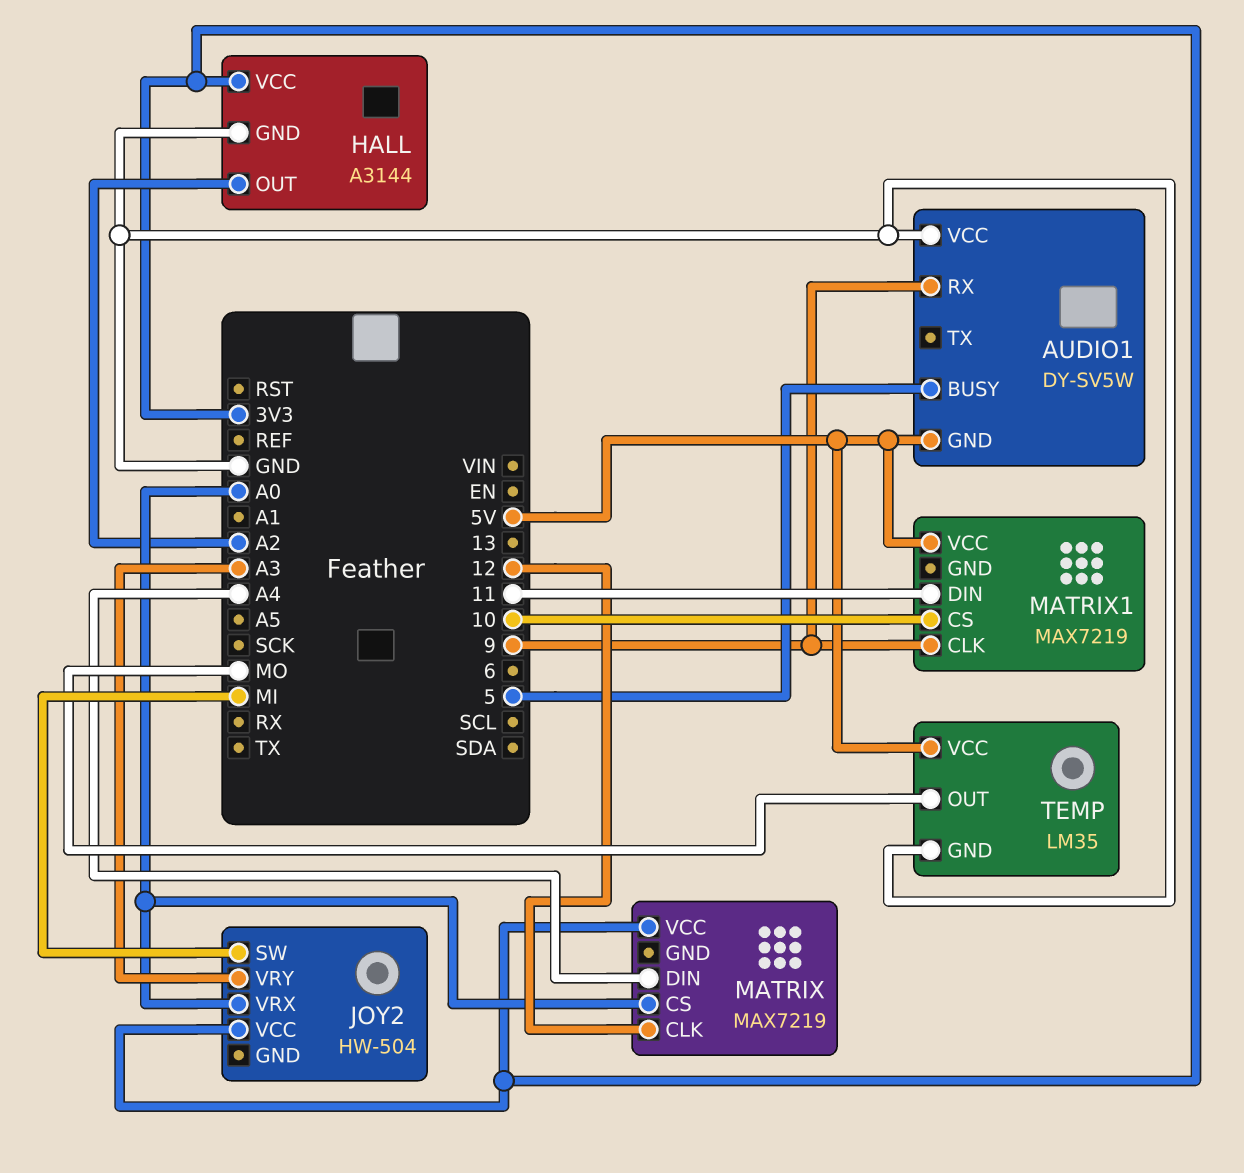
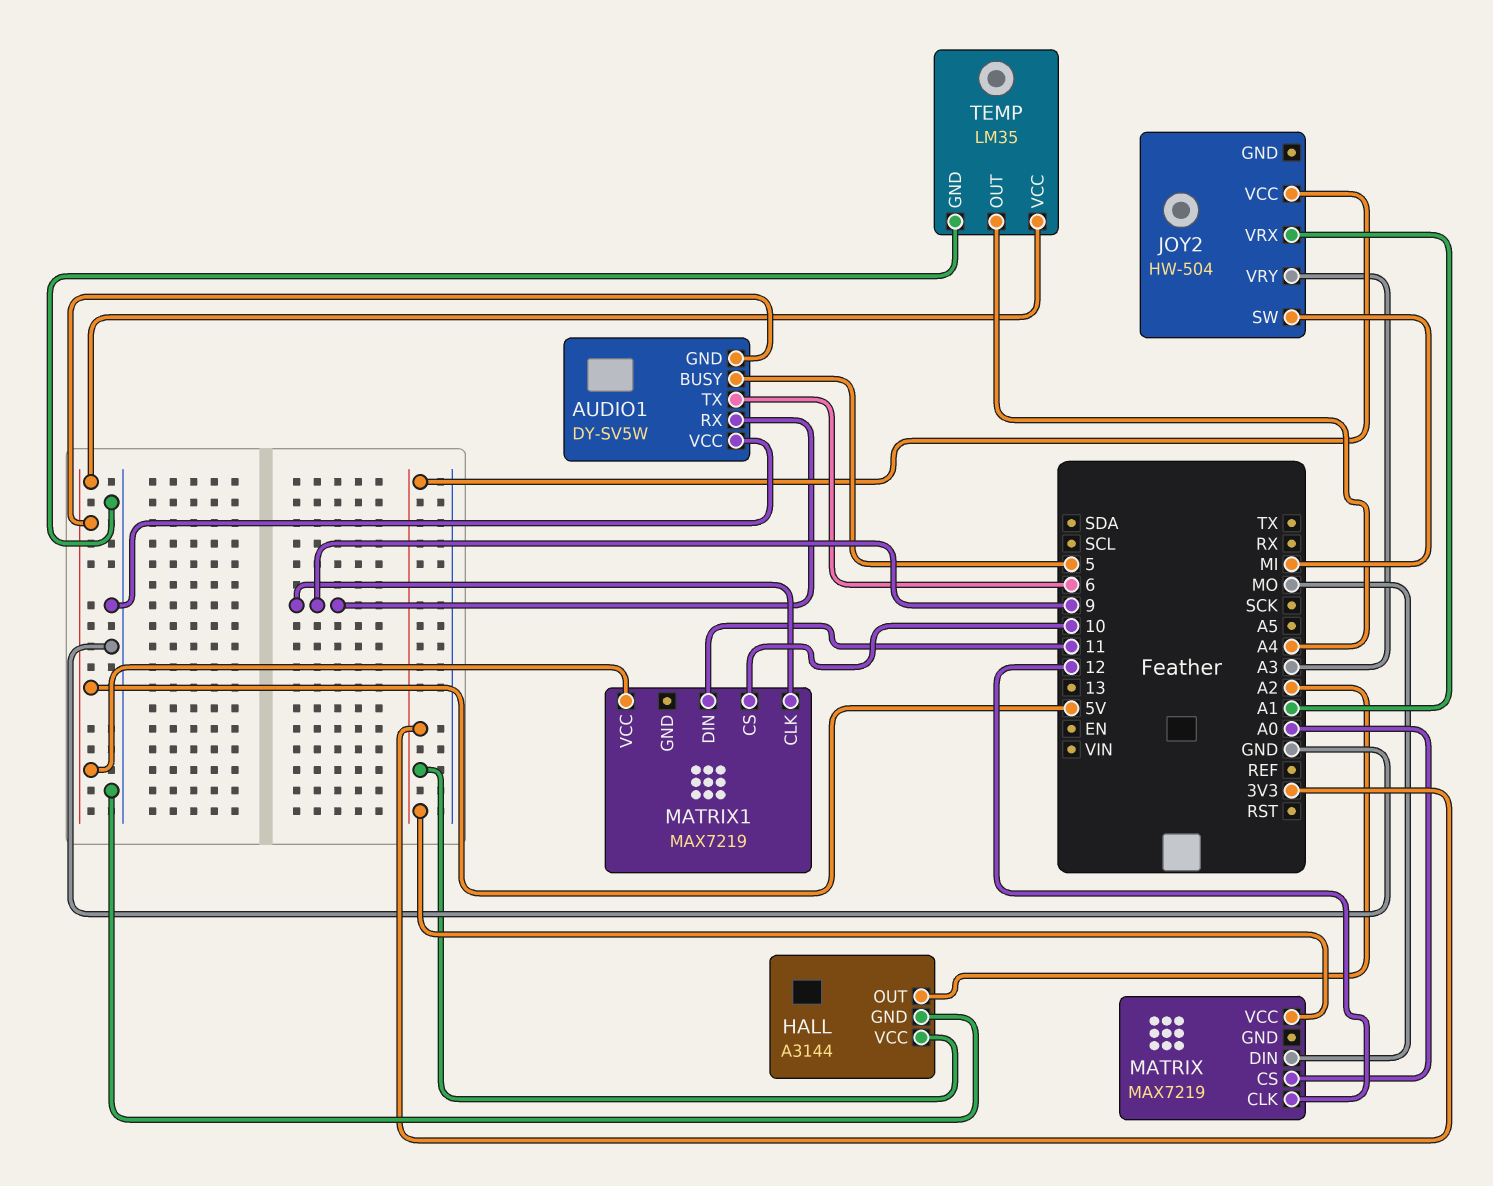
AUDIO1 pin TX: none -> 6
JOY2 pin VRX: A0 -> A1
MATRIX pin DIN: A4 -> MO
TEMP pin OUT: MO -> A4

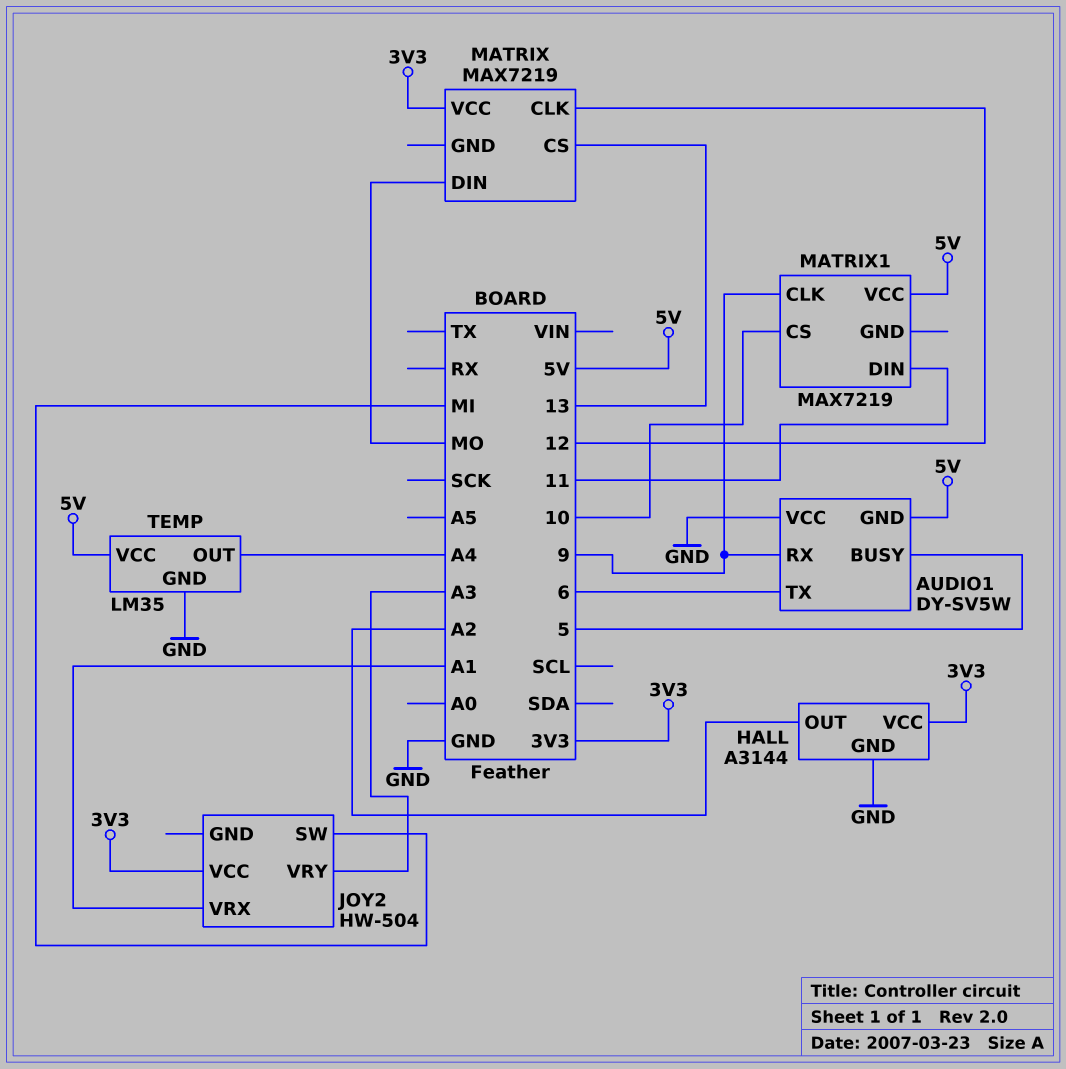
MATRIX pin CS: A0 -> 13

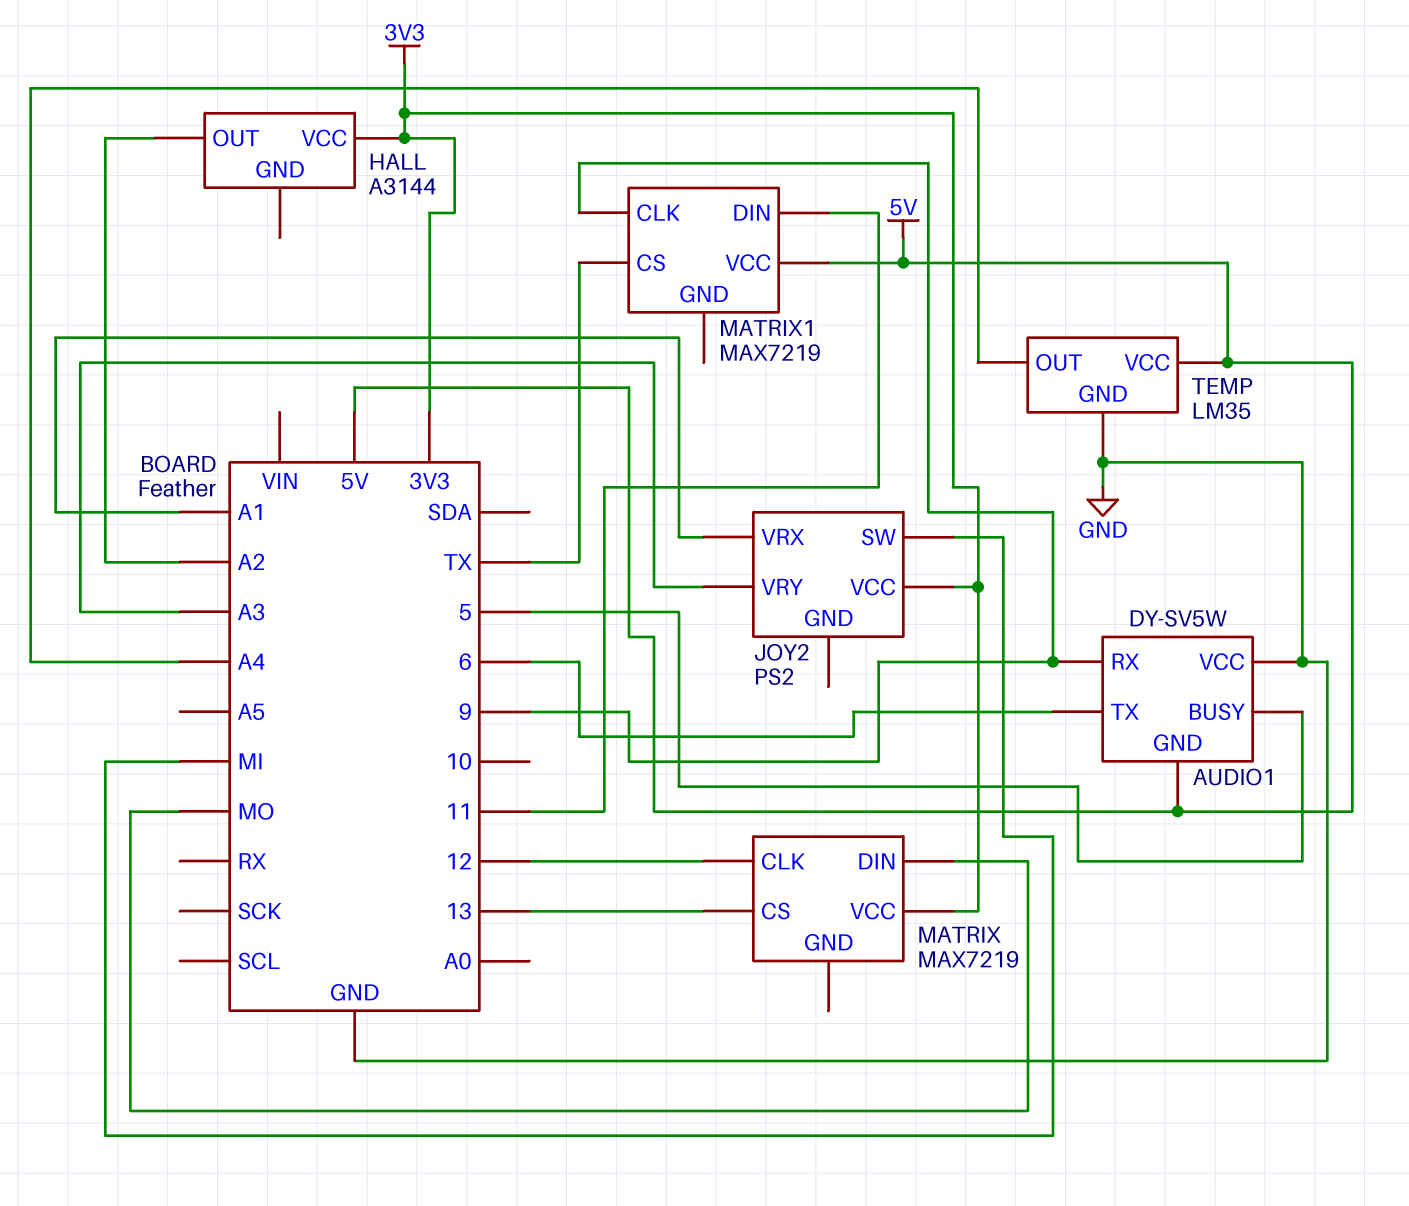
HALL pin GND: GND -> none
JOY2: HW-504 -> PS2
MATRIX1 pin CS: 10 -> TX

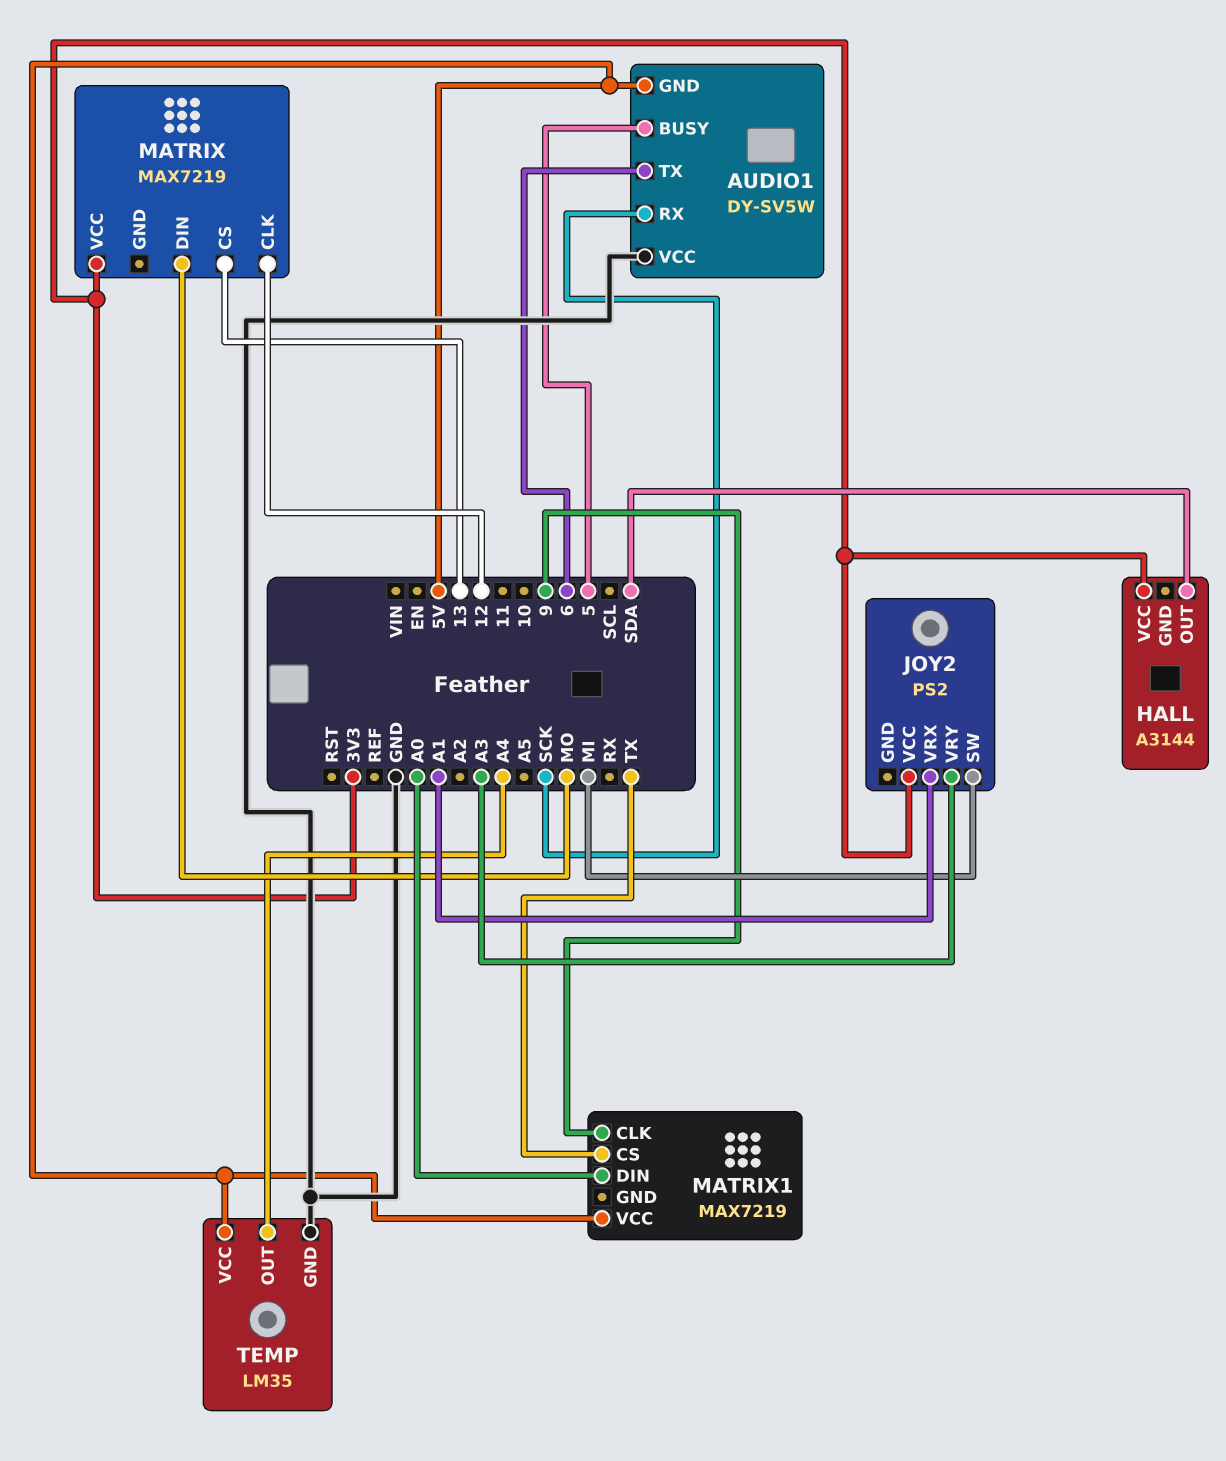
AUDIO1 pin RX: 9 -> SCK
HALL pin OUT: A2 -> SDA
MATRIX1 pin DIN: 11 -> A0

